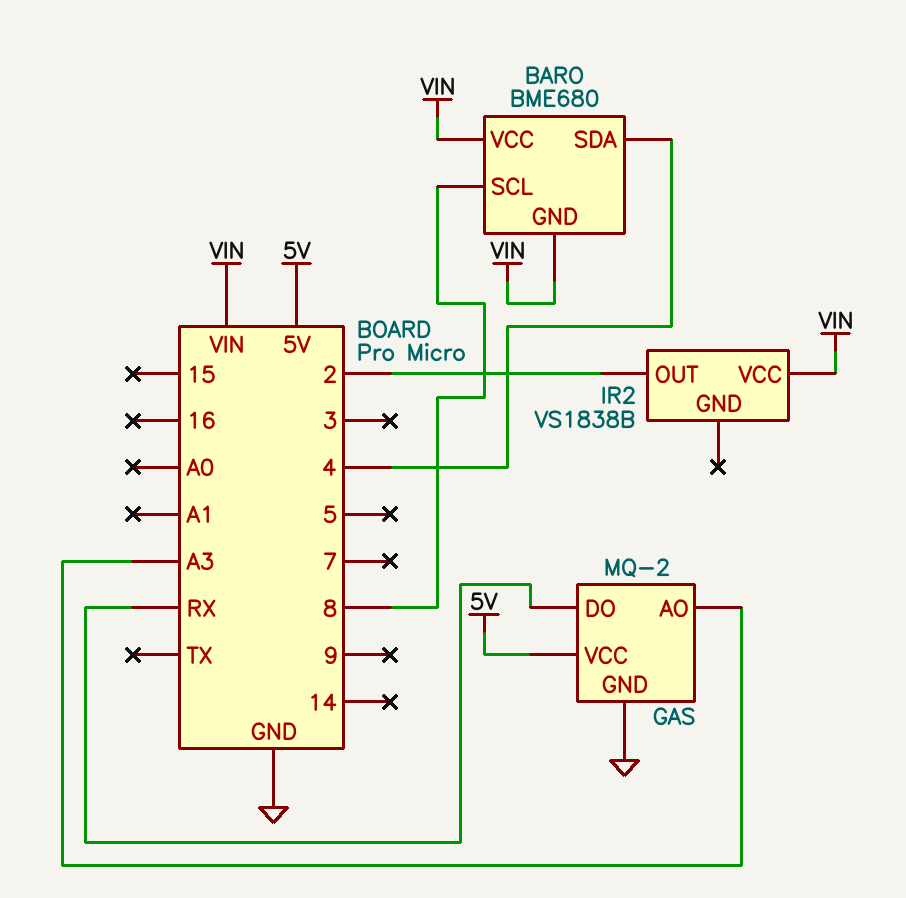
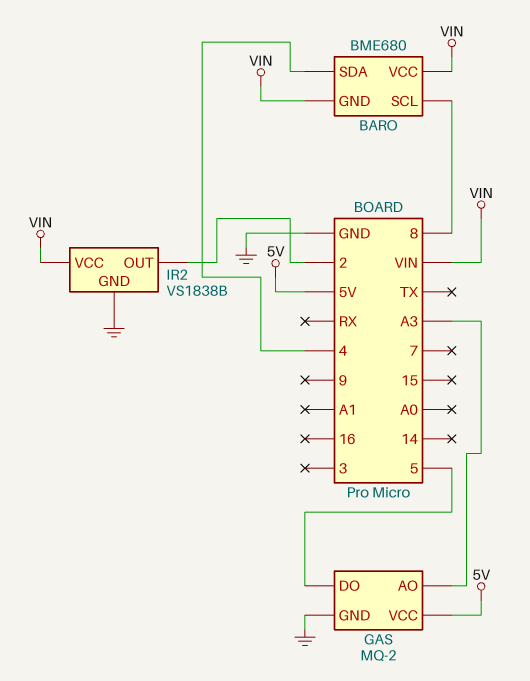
GAS pin DO: RX -> 5
IR2 pin GND: none -> GND

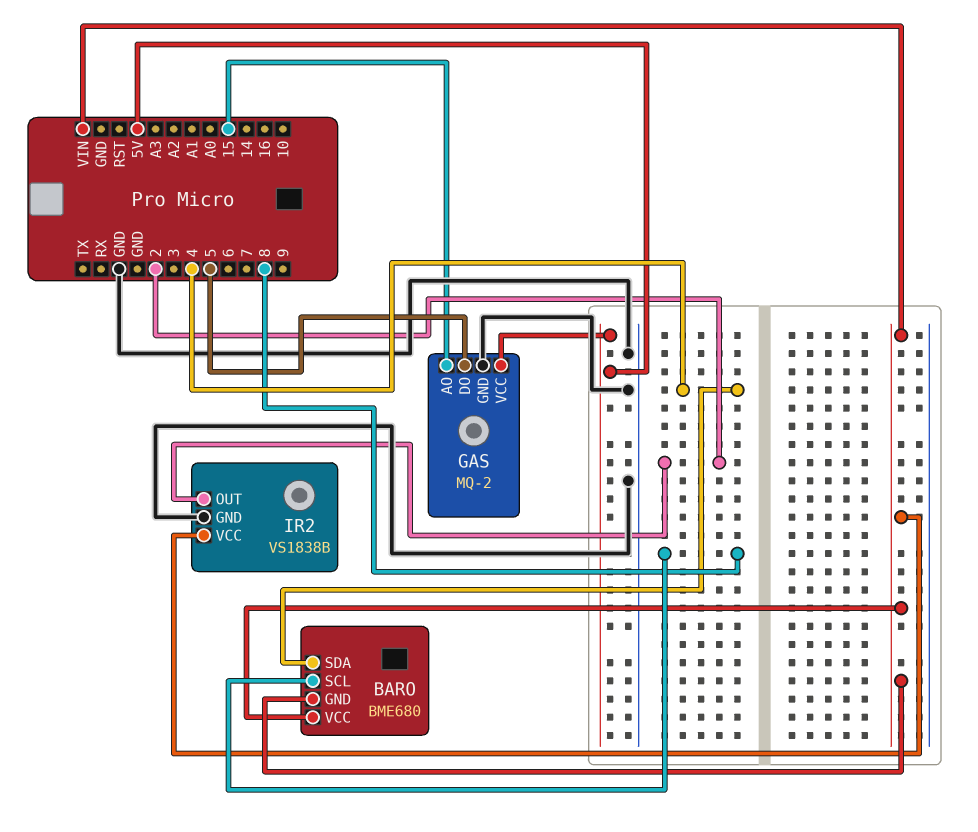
GAS pin AO: A3 -> 15

